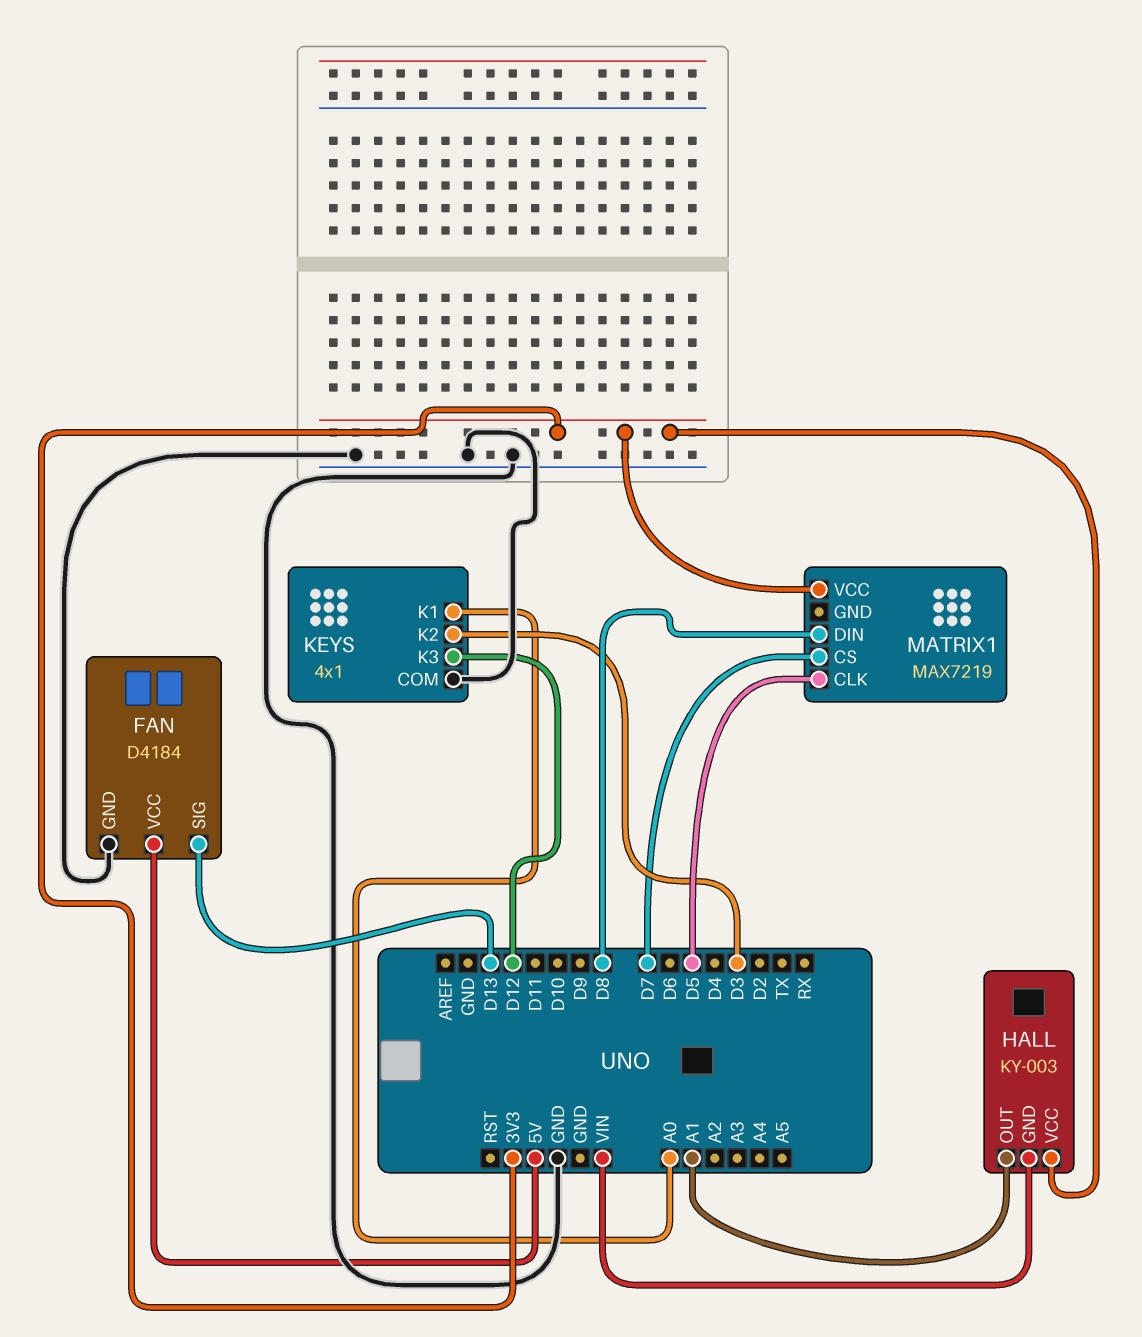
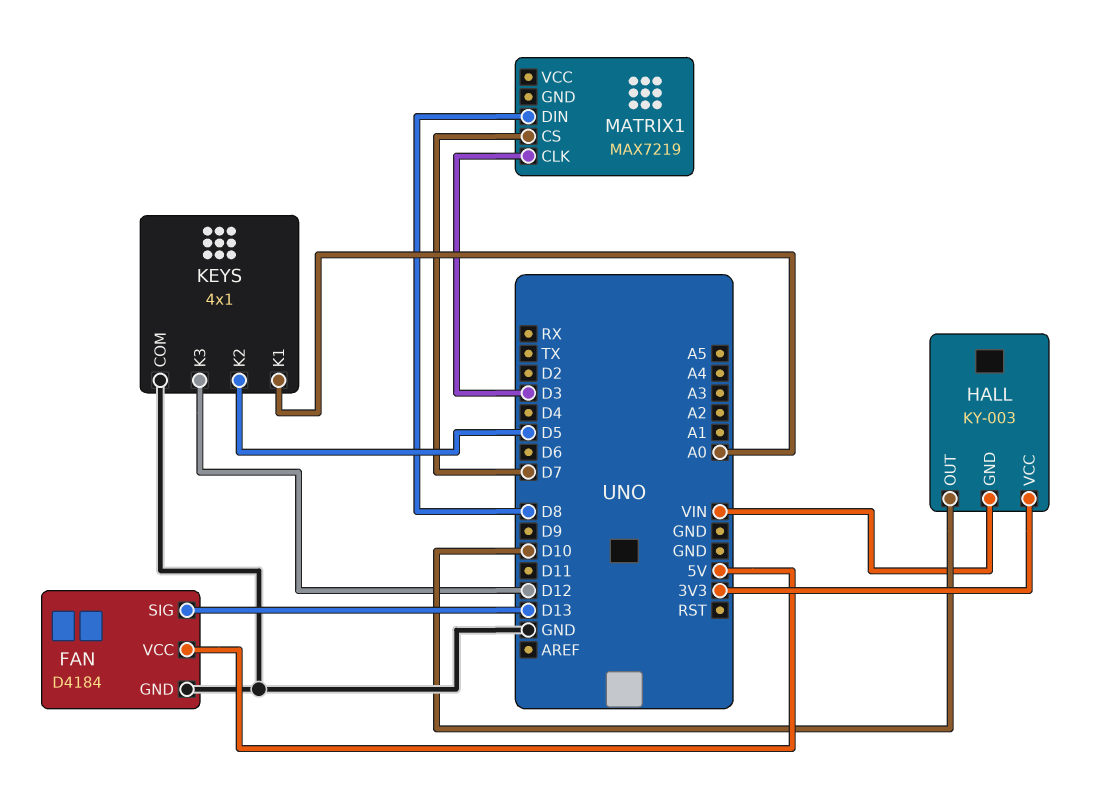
HALL pin OUT: A1 -> D10
KEYS pin K2: D3 -> D5
MATRIX1 pin CLK: D5 -> D3
MATRIX1 pin VCC: 3V3 -> none

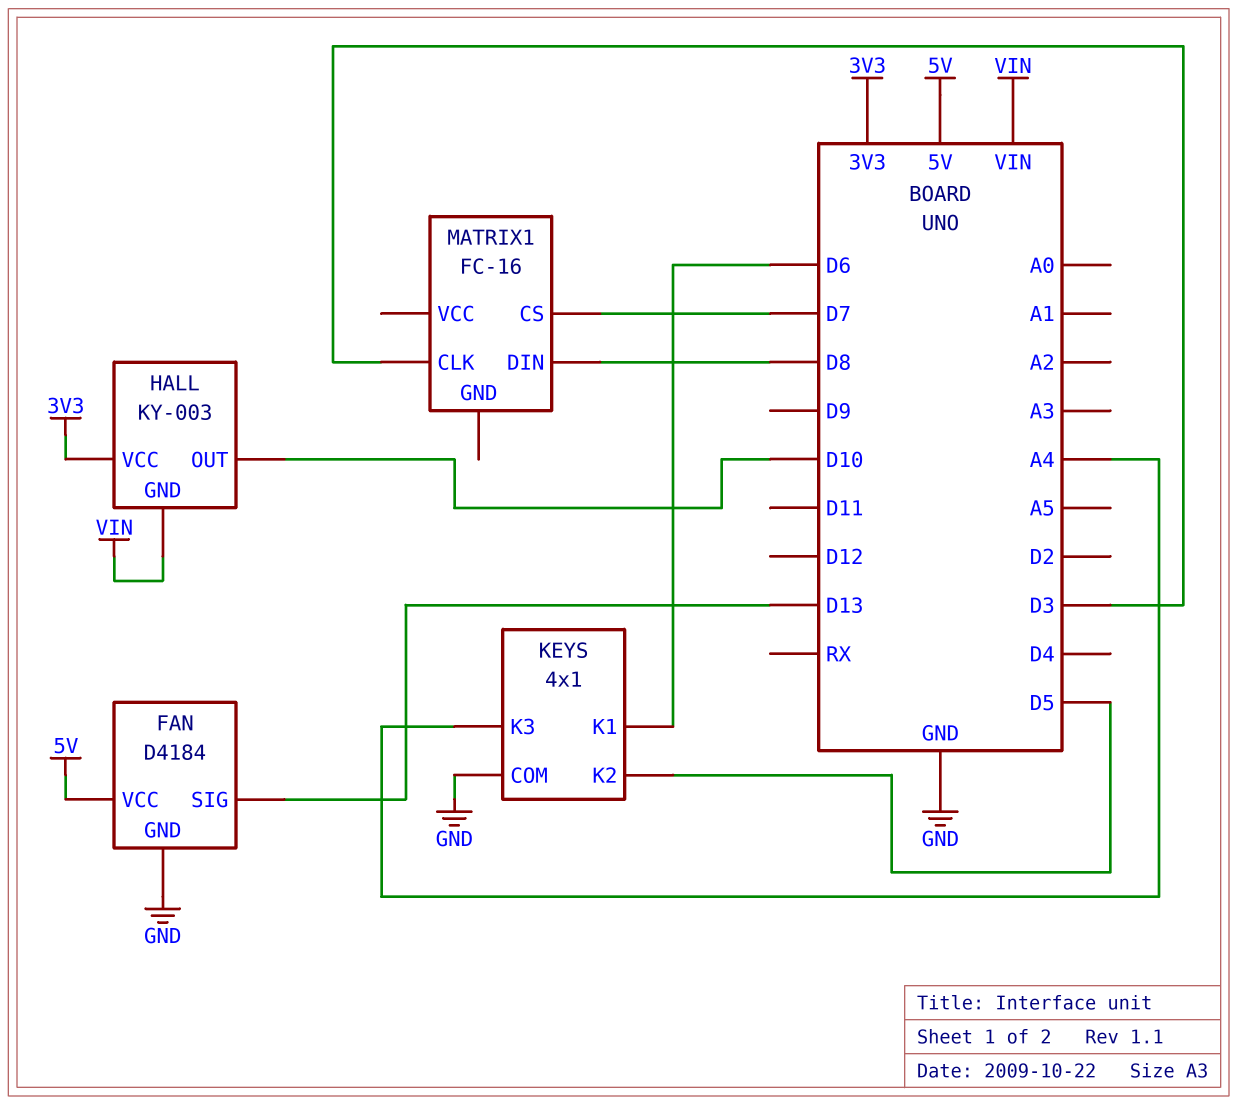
KEYS pin K1: A0 -> D6
KEYS pin K3: D12 -> A4
MATRIX1: MAX7219 -> FC-16

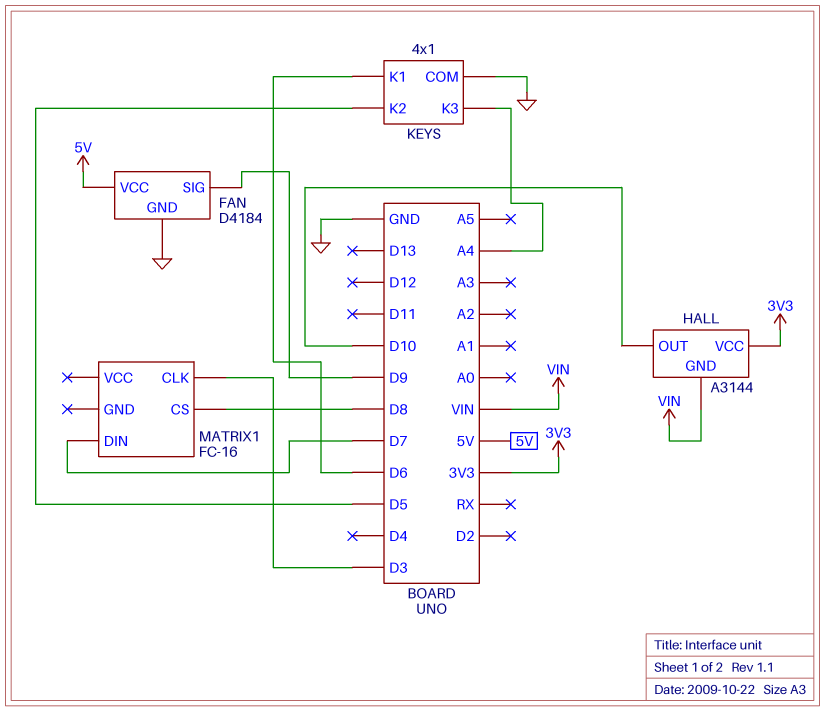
FAN pin SIG: D13 -> D9
HALL: KY-003 -> A3144
MATRIX1 pin CS: D7 -> D8
MATRIX1 pin DIN: D8 -> D7

